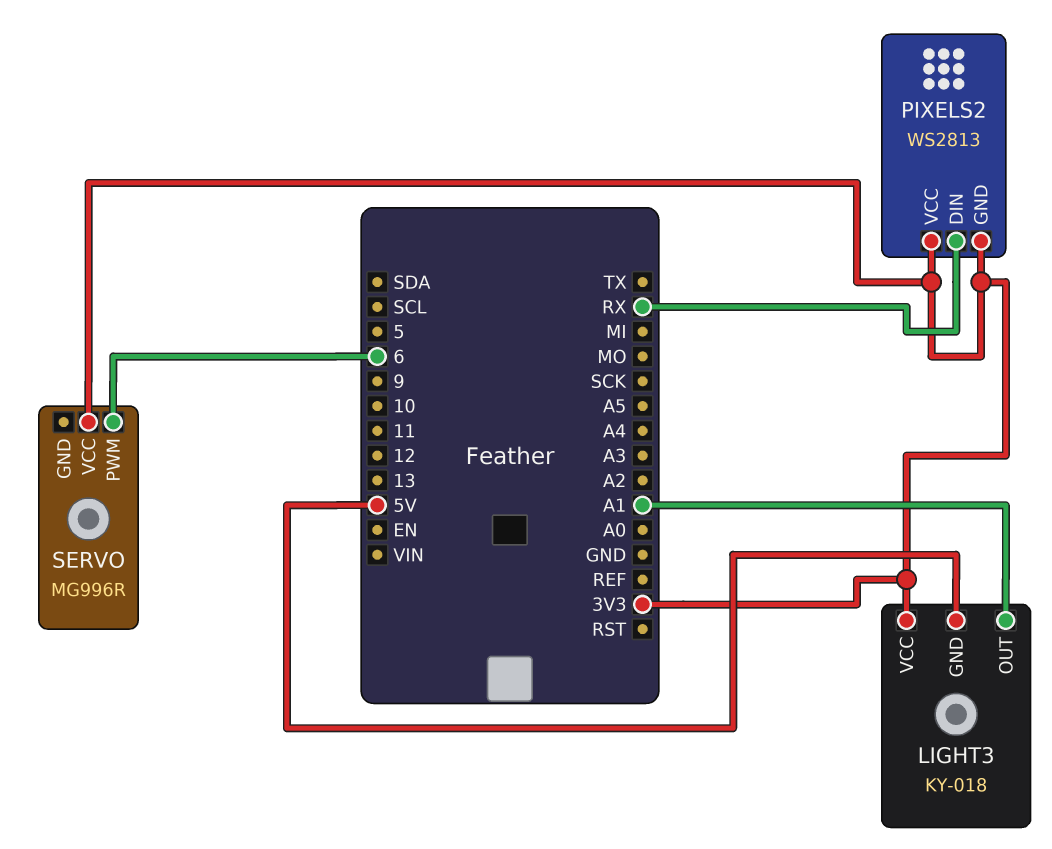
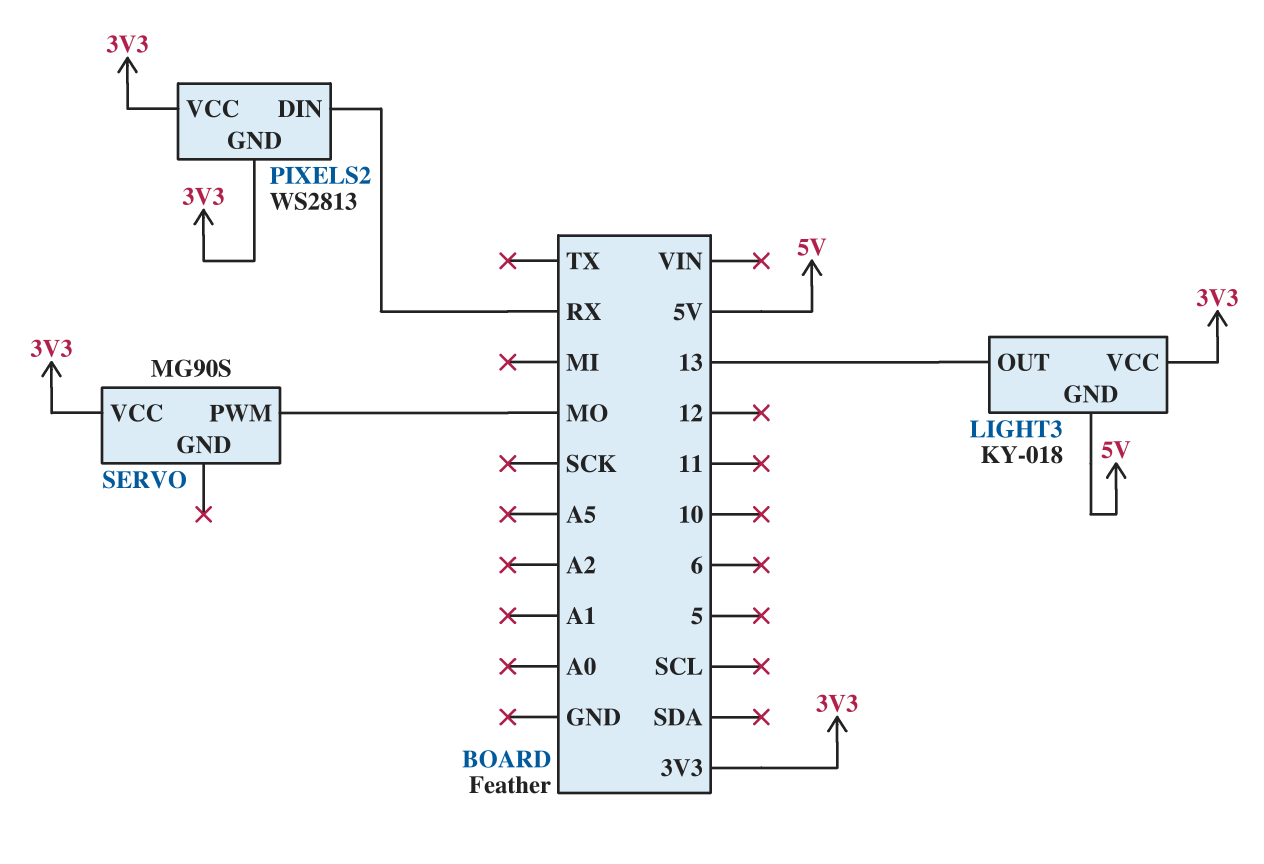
LIGHT3 pin OUT: A1 -> 13
SERVO: MG996R -> MG90S
SERVO pin PWM: 6 -> MO

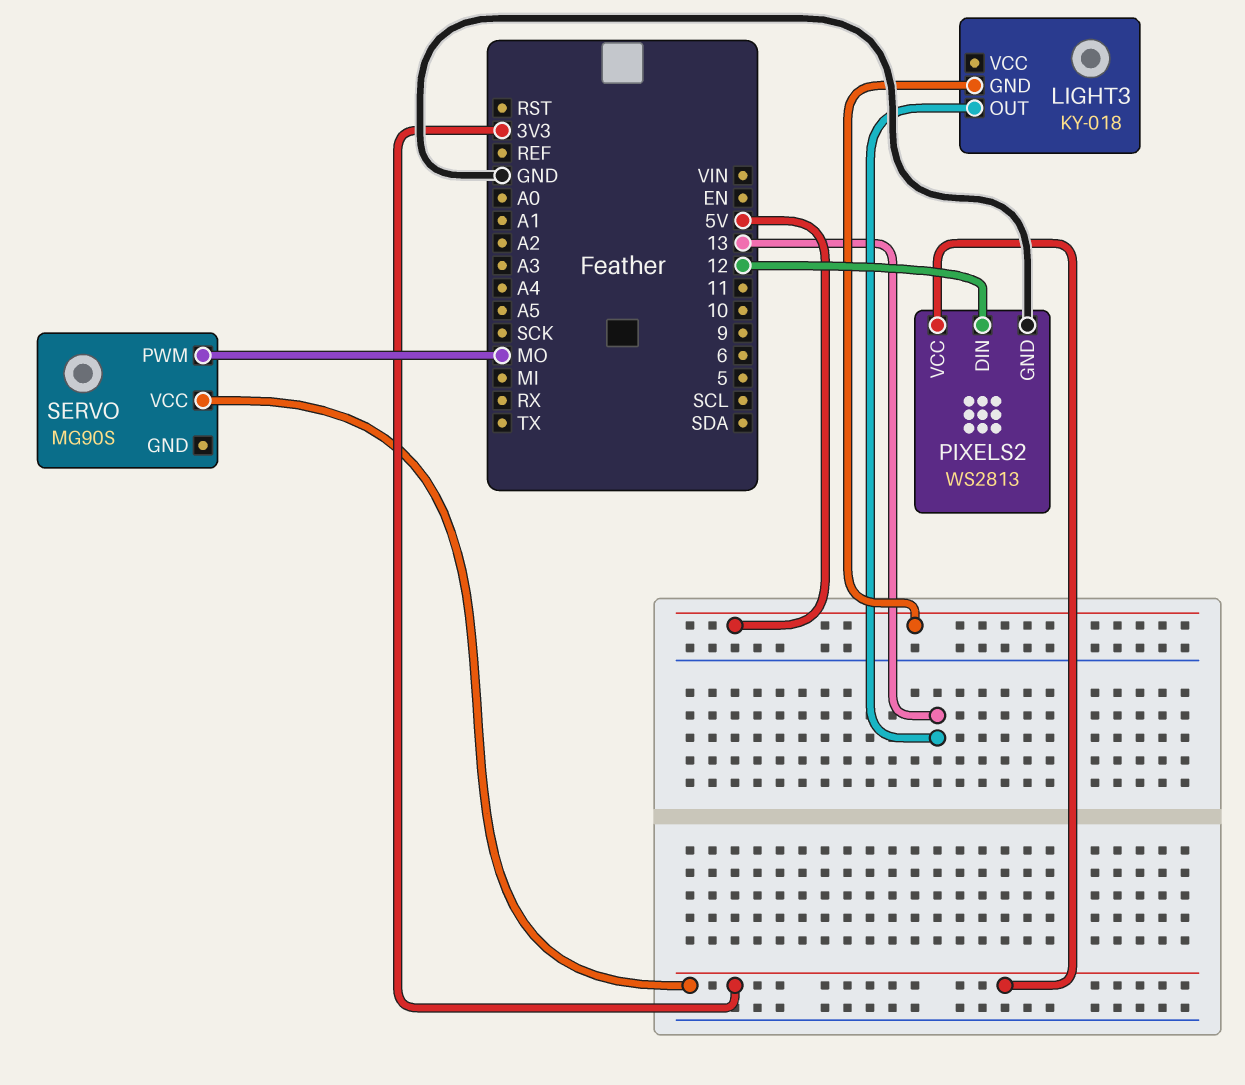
LIGHT3 pin VCC: 3V3 -> none
PIXELS2 pin DIN: RX -> 12
PIXELS2 pin GND: 3V3 -> GND

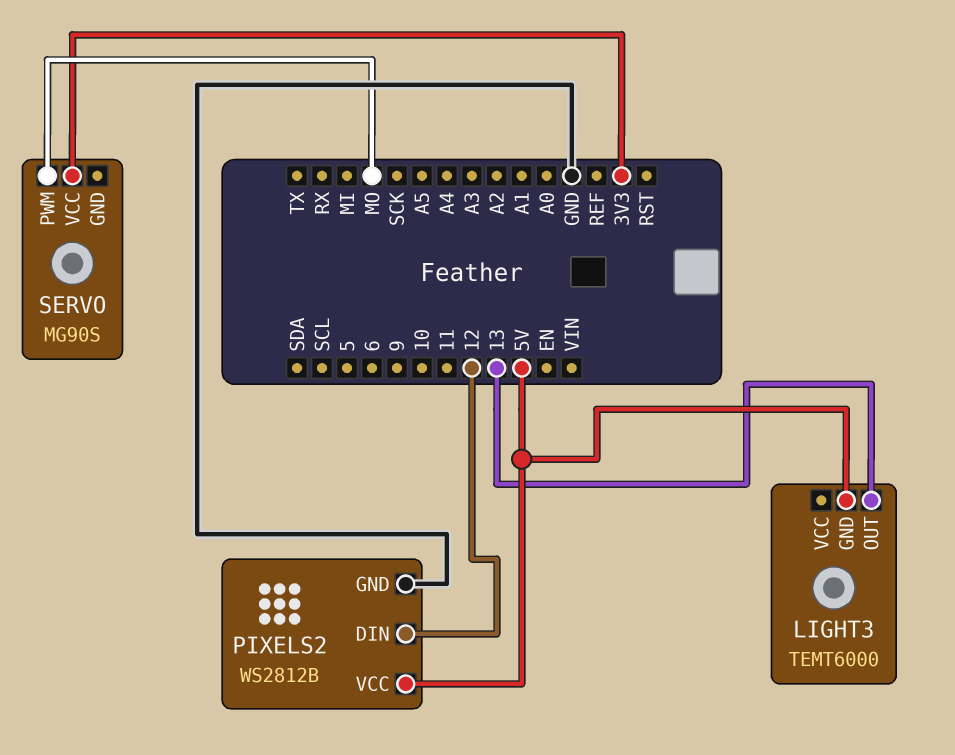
LIGHT3: KY-018 -> TEMT6000
PIXELS2: WS2813 -> WS2812B
PIXELS2 pin VCC: 3V3 -> 5V

